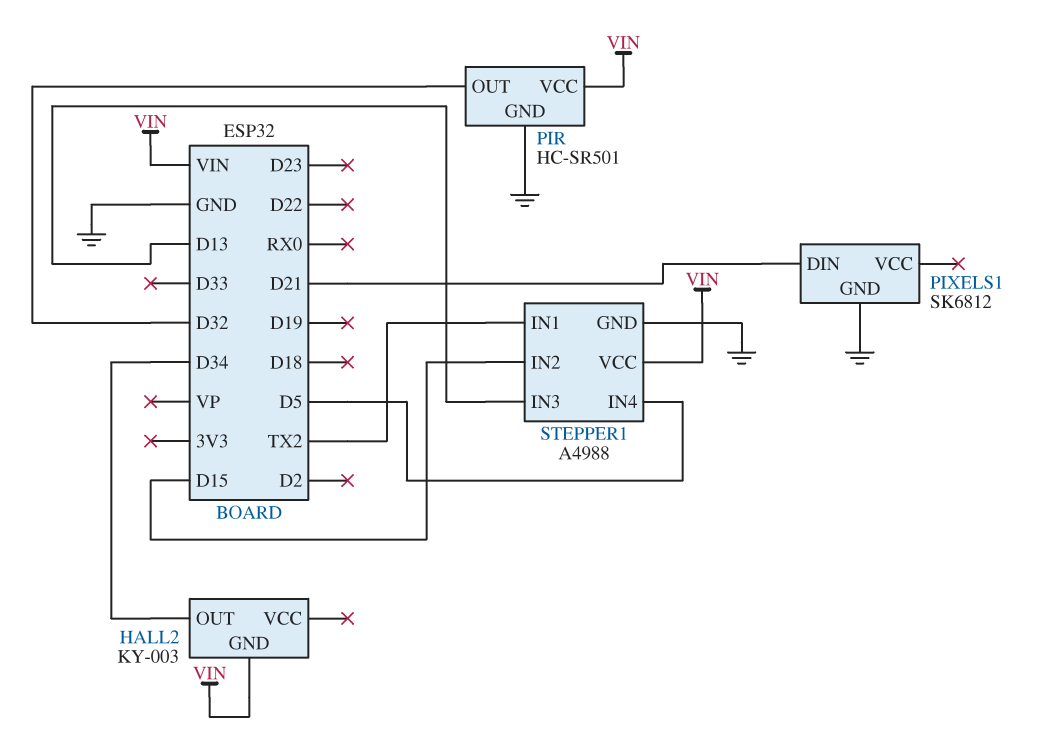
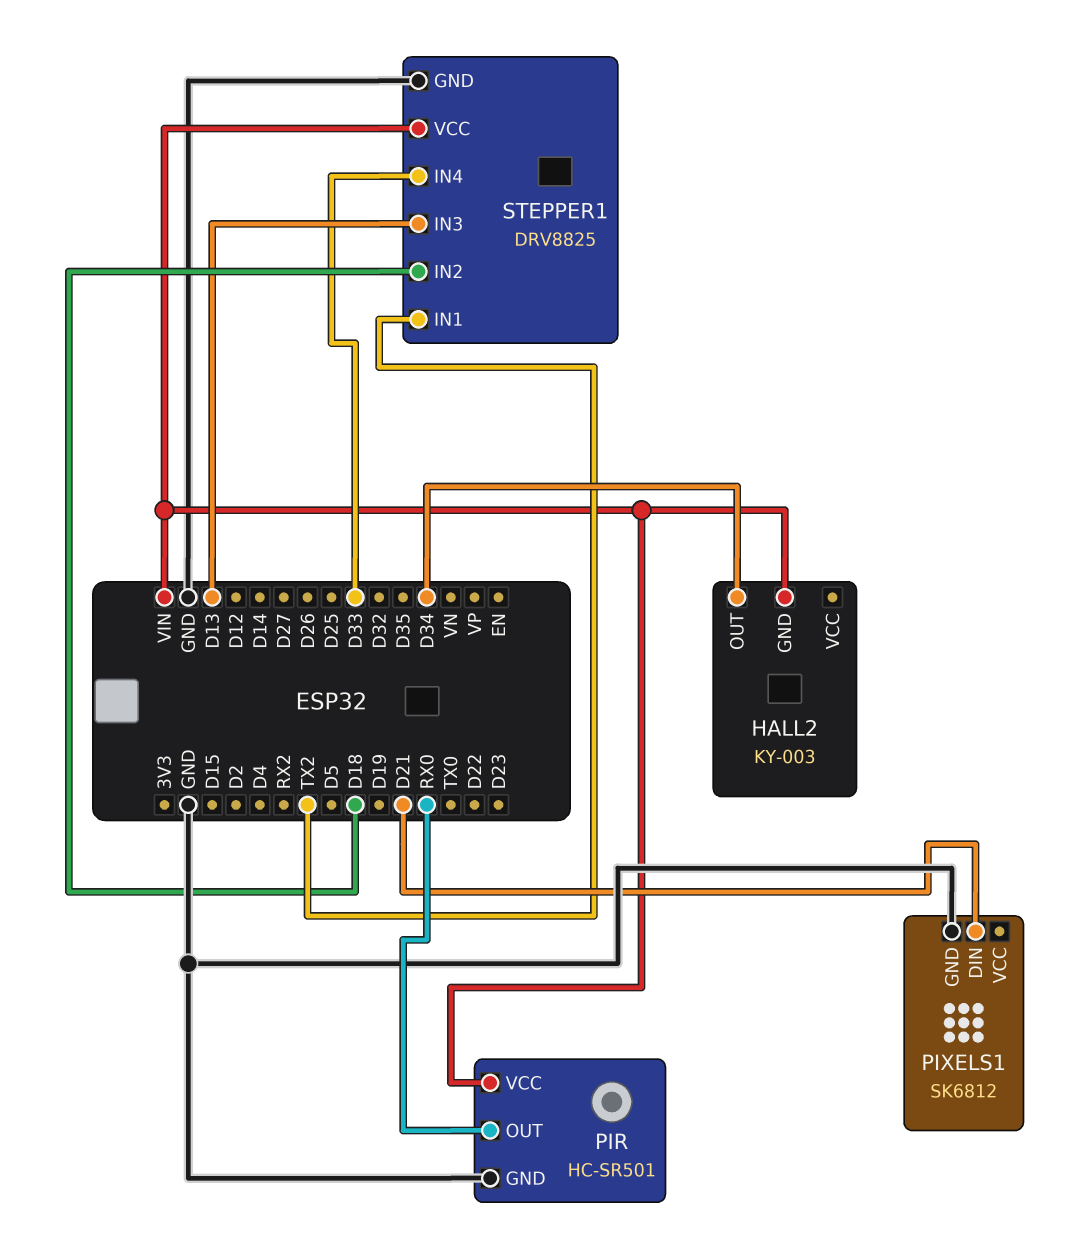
PIR pin OUT: D32 -> RX0
STEPPER1: A4988 -> DRV8825
STEPPER1 pin IN2: D15 -> D18
STEPPER1 pin IN4: D5 -> D33

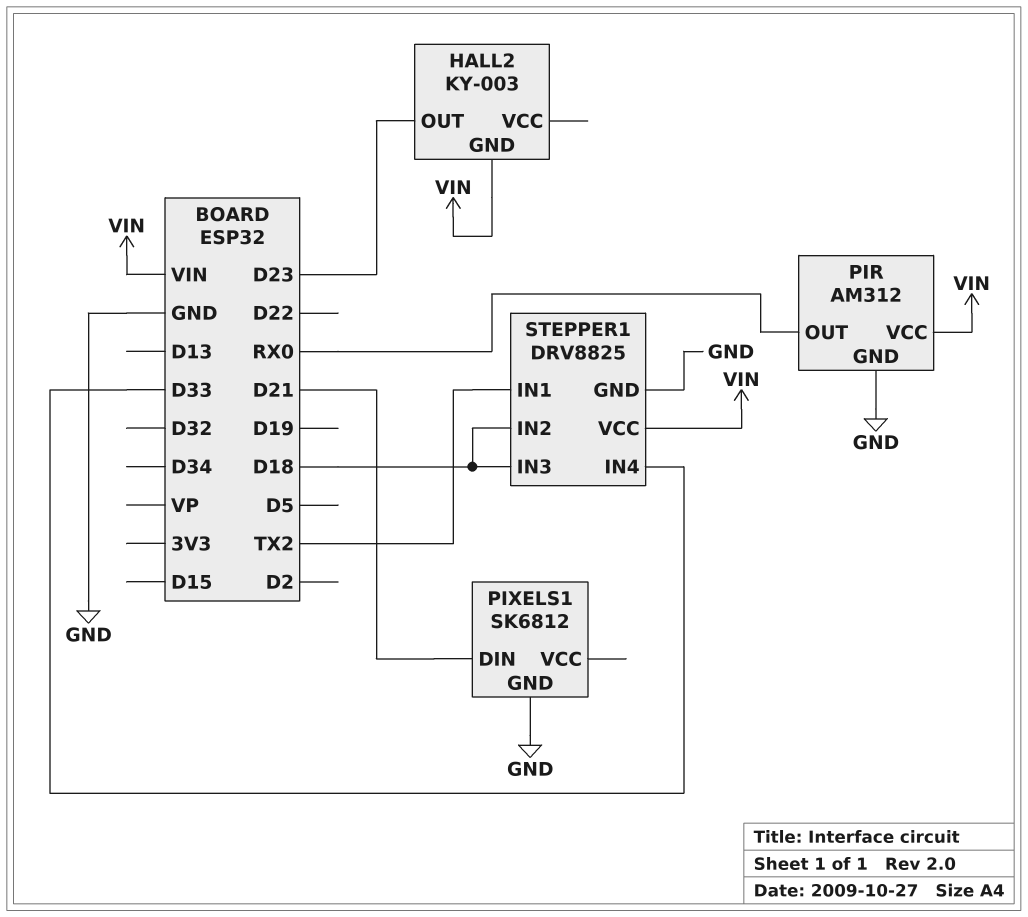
HALL2 pin OUT: D34 -> D23
PIR: HC-SR501 -> AM312
STEPPER1 pin IN3: D13 -> D18

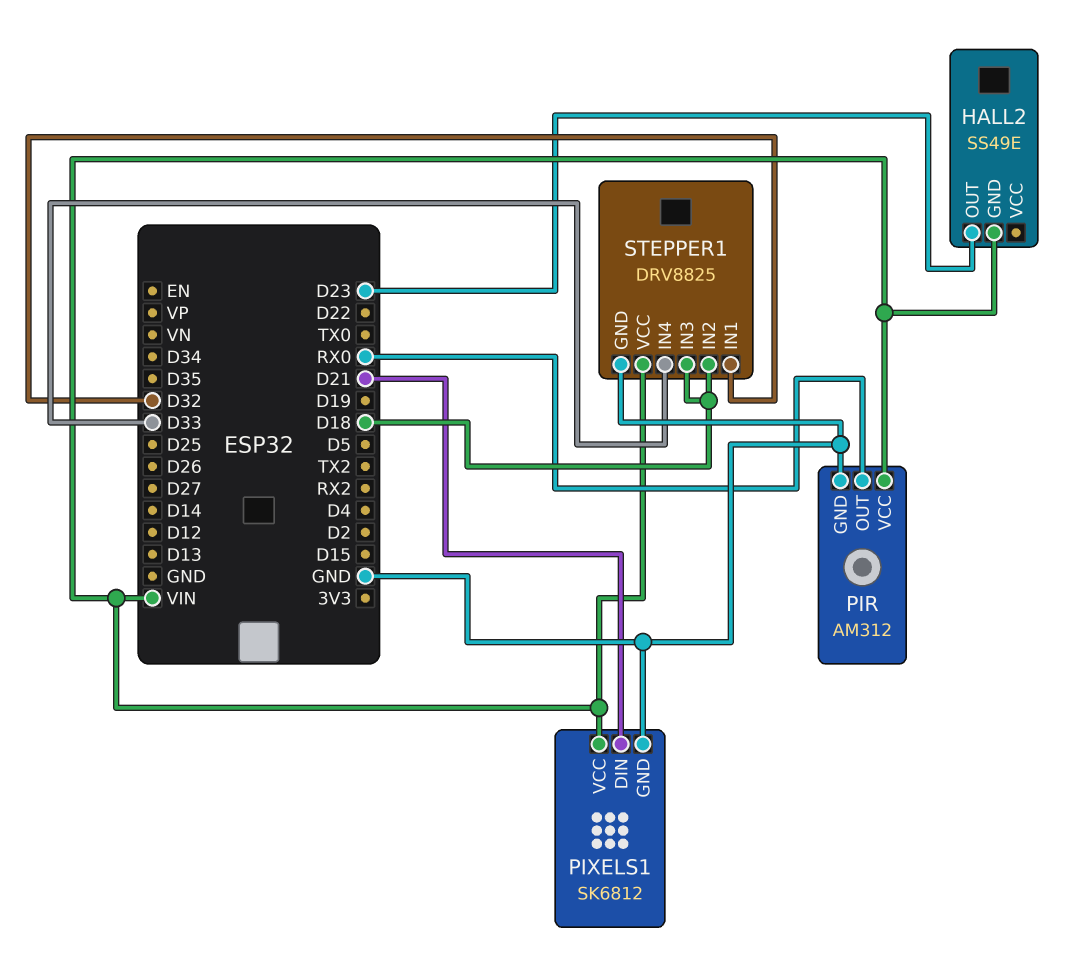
HALL2: KY-003 -> SS49E
PIXELS1 pin VCC: none -> VIN
STEPPER1 pin IN1: TX2 -> D32

